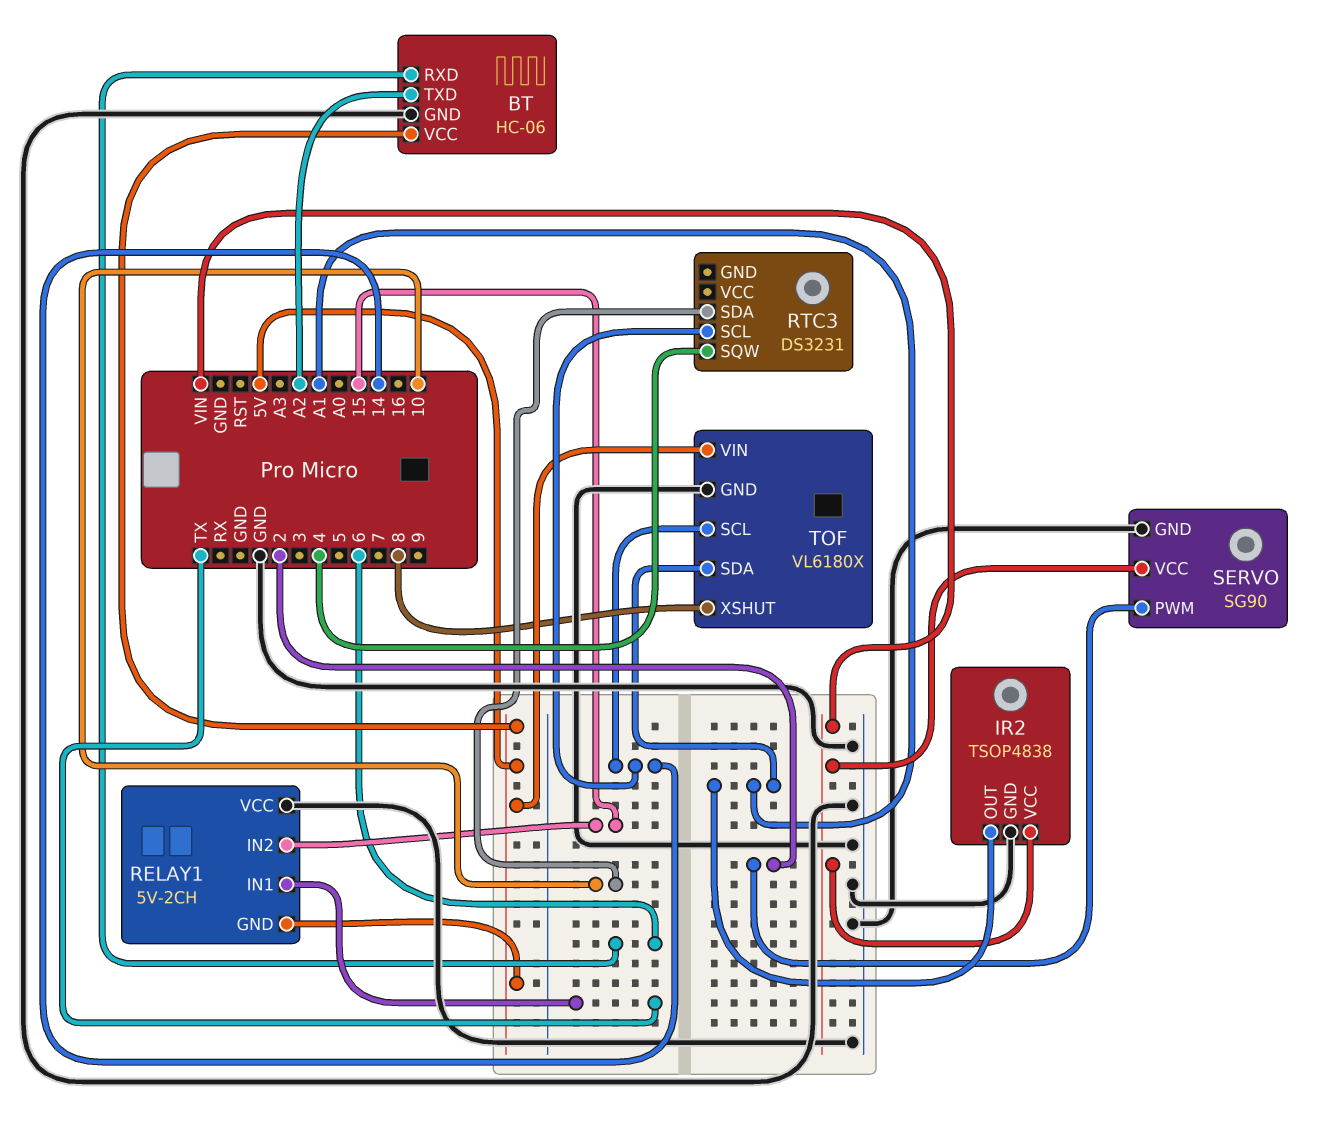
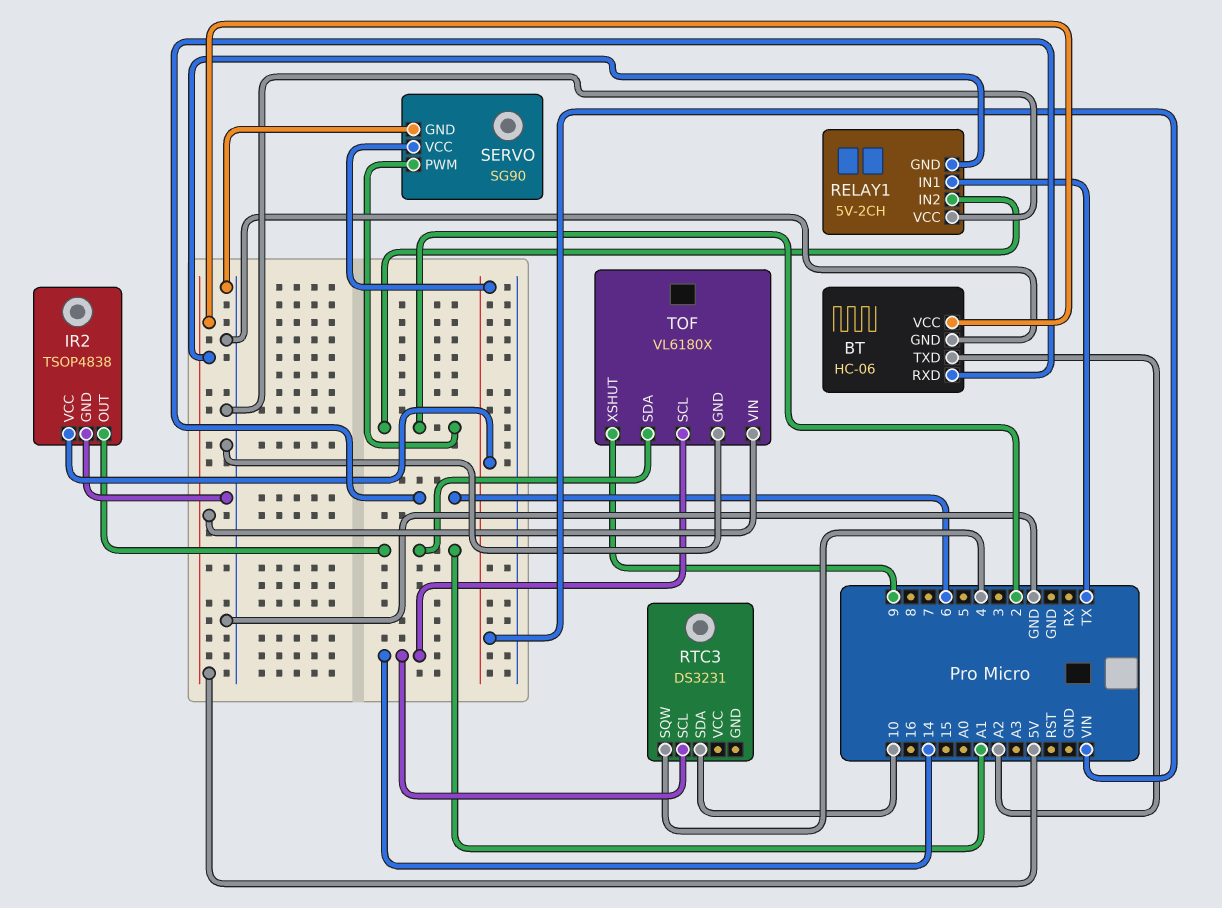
RELAY1 pin IN2: 15 -> 2
TOF pin XSHUT: 8 -> 9

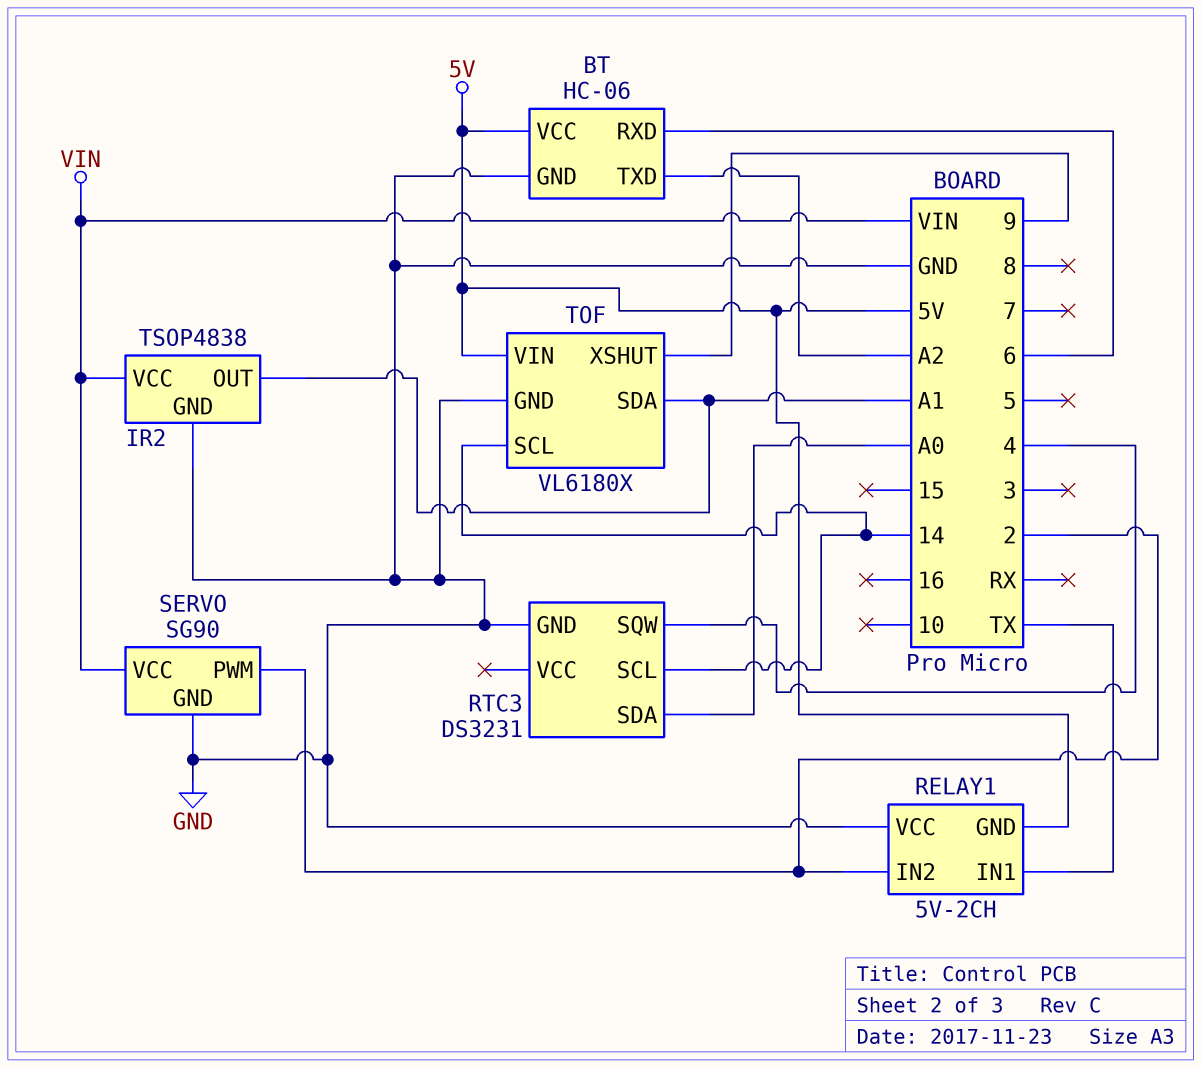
RTC3 pin GND: none -> GND
RTC3 pin SDA: 10 -> A0

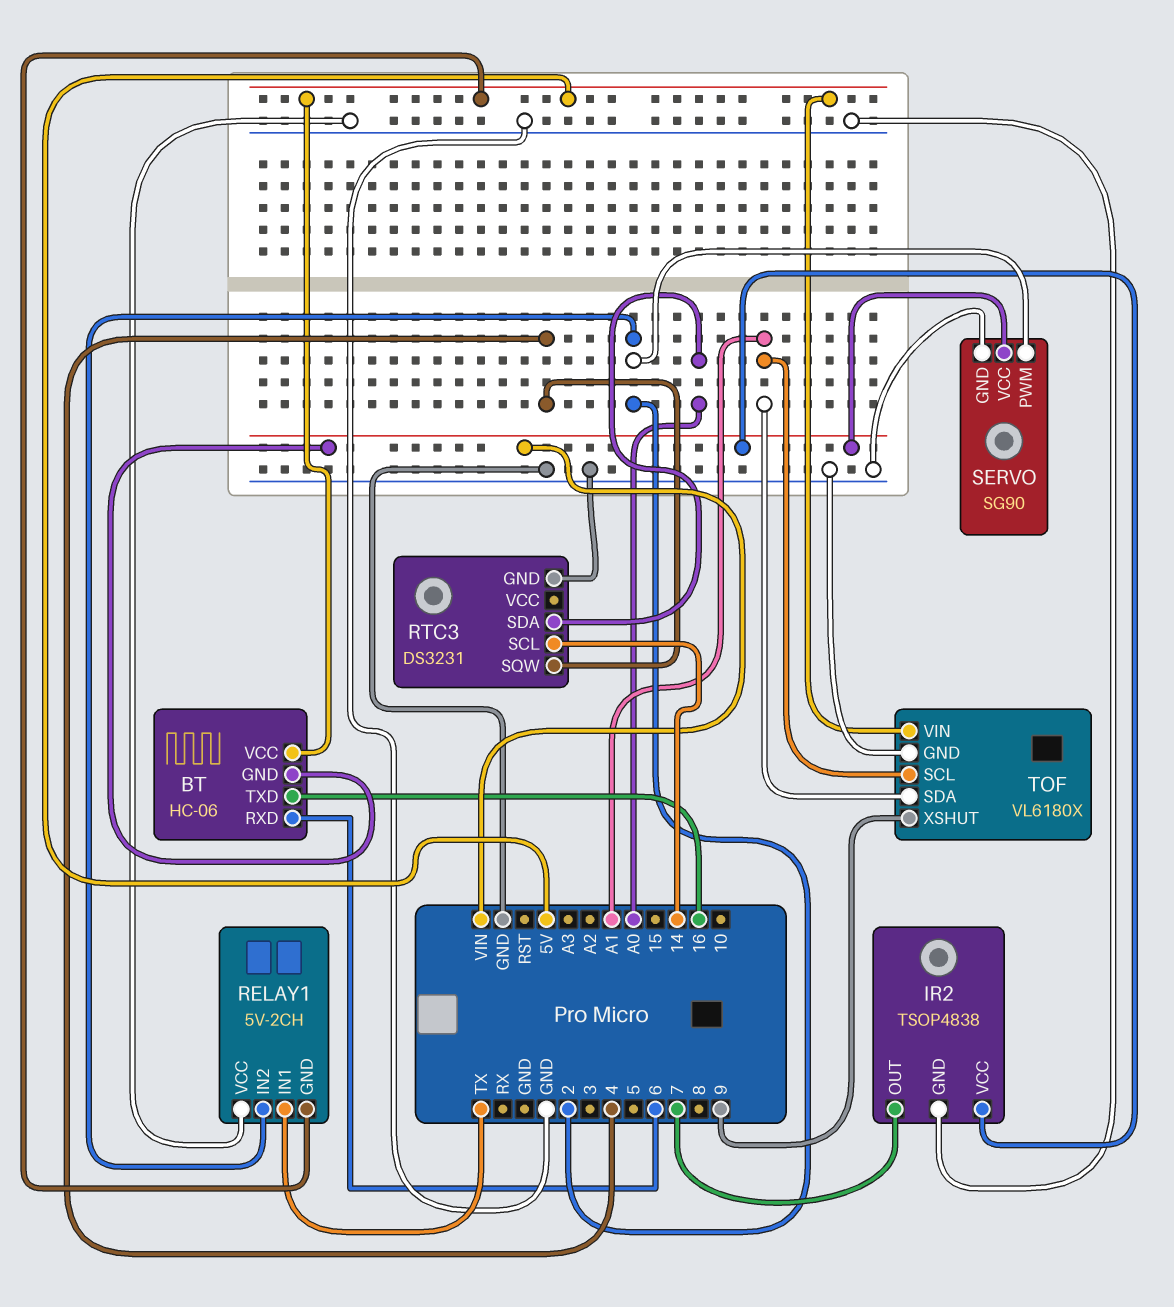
BT pin GND: GND -> VIN
BT pin TXD: A2 -> 16
IR2 pin OUT: A1 -> 7
TOF pin SCL: 14 -> A1

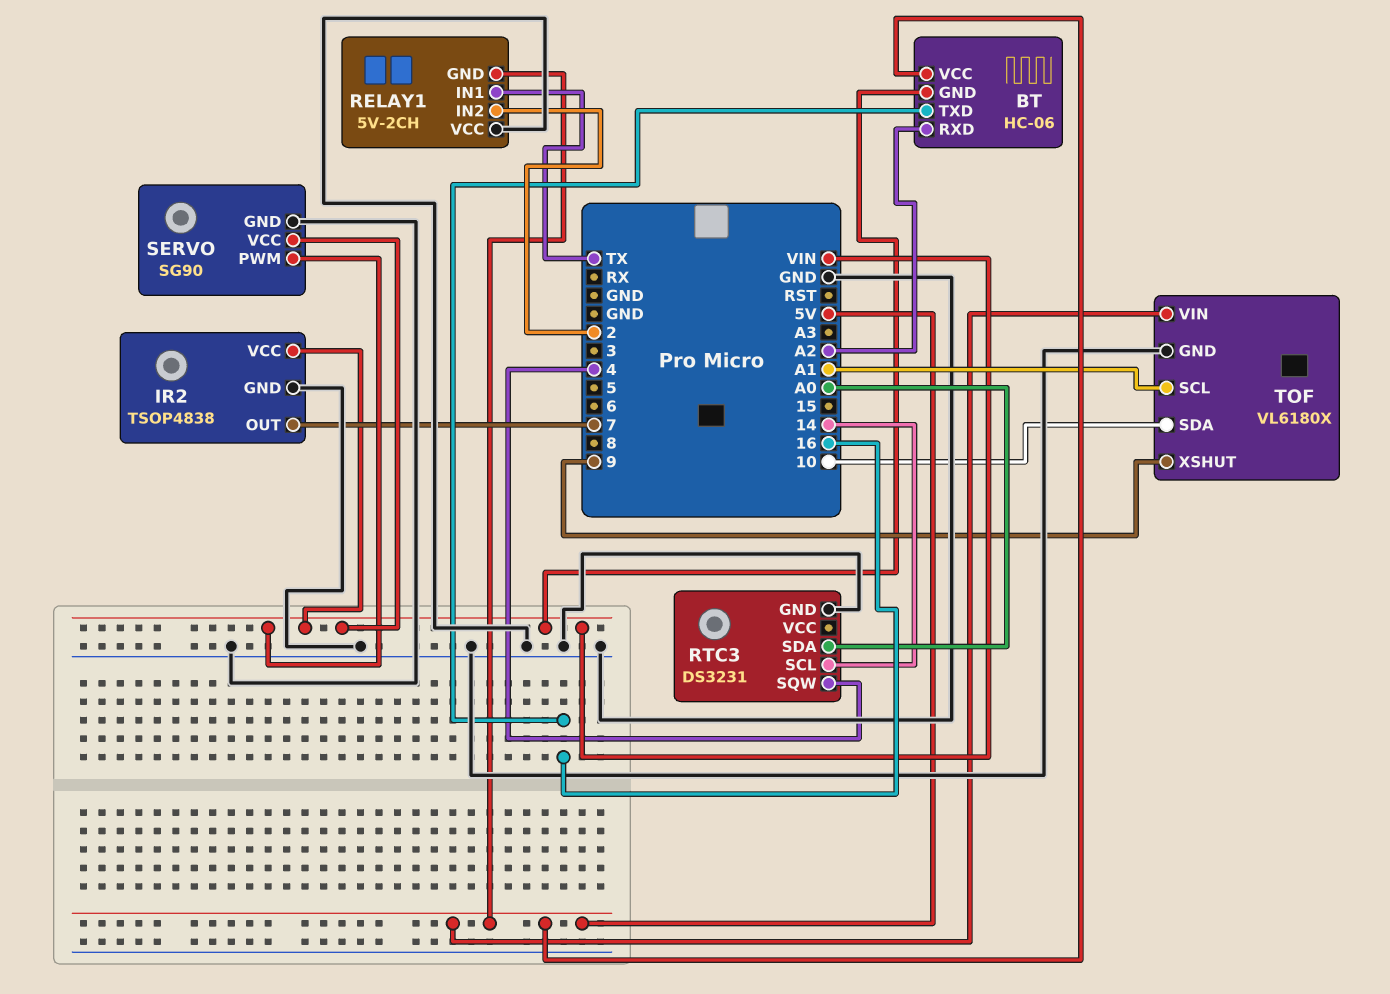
BT pin RXD: 6 -> A2
SERVO pin PWM: 2 -> VIN
TOF pin SDA: A1 -> 10

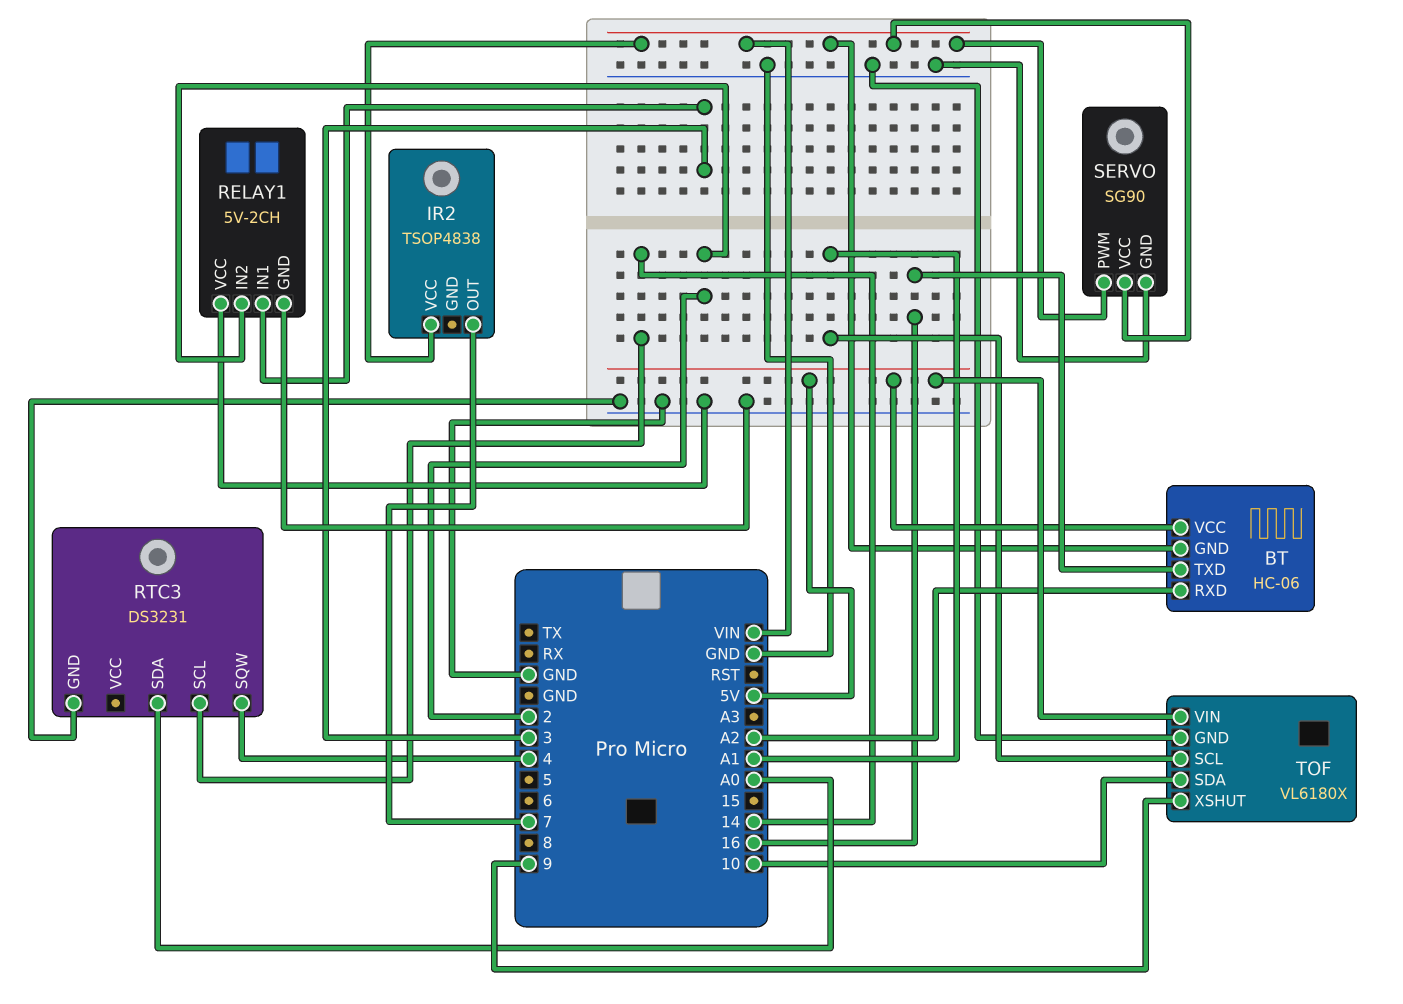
IR2 pin GND: GND -> none
RELAY1 pin GND: 5V -> GND
RELAY1 pin IN1: TX -> 3

